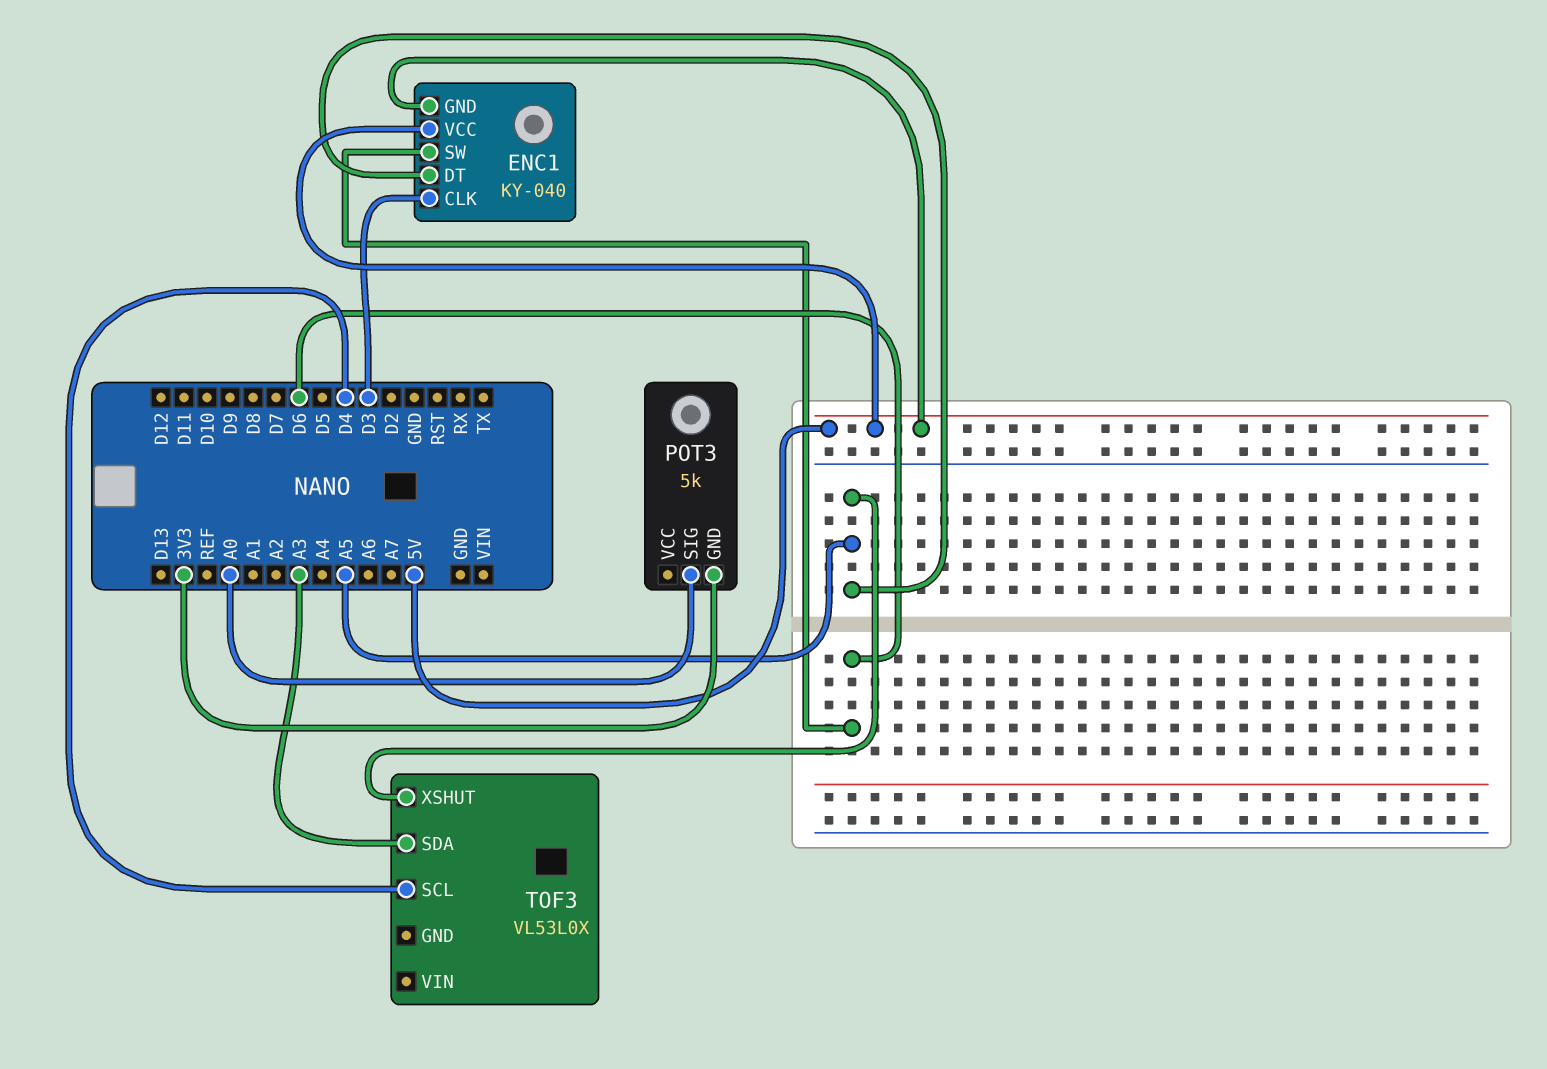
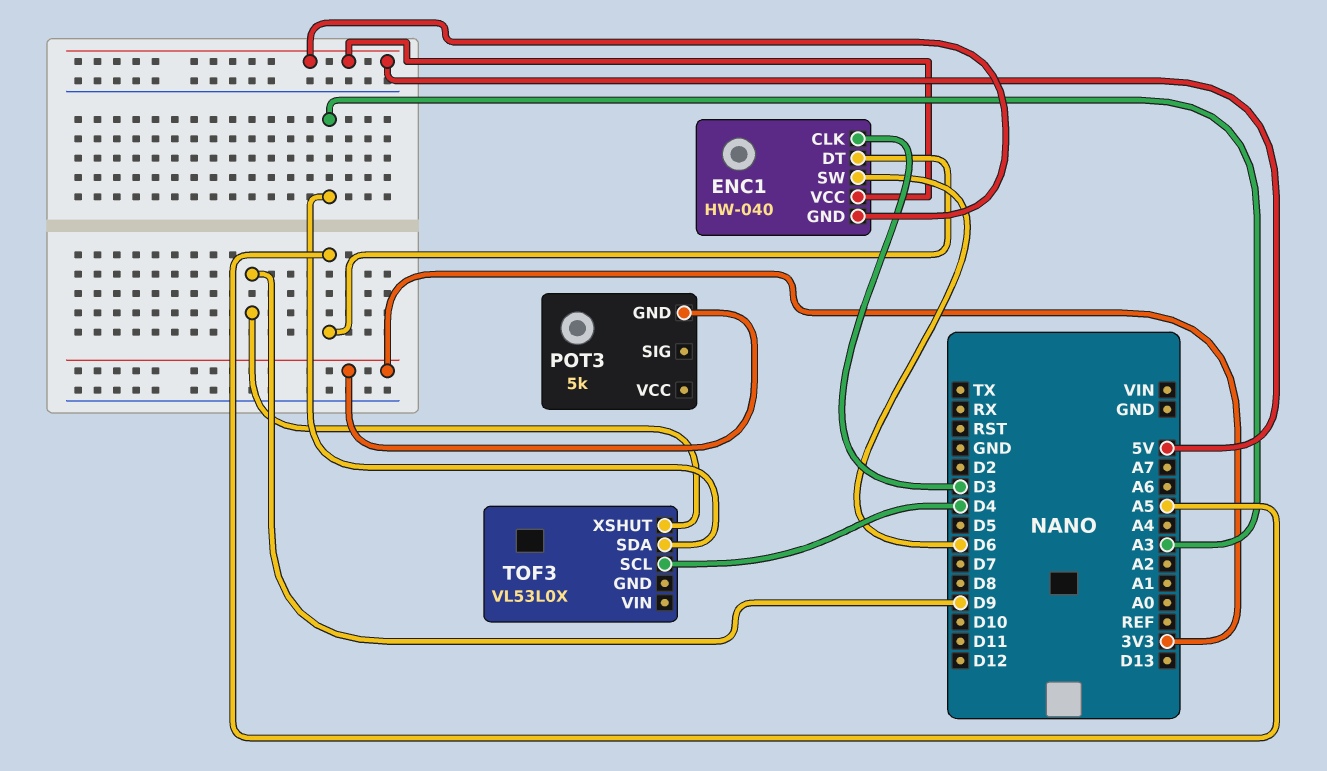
ENC1: KY-040 -> HW-040
POT3 pin SIG: A0 -> none
TOF3 pin XSHUT: A5 -> D9

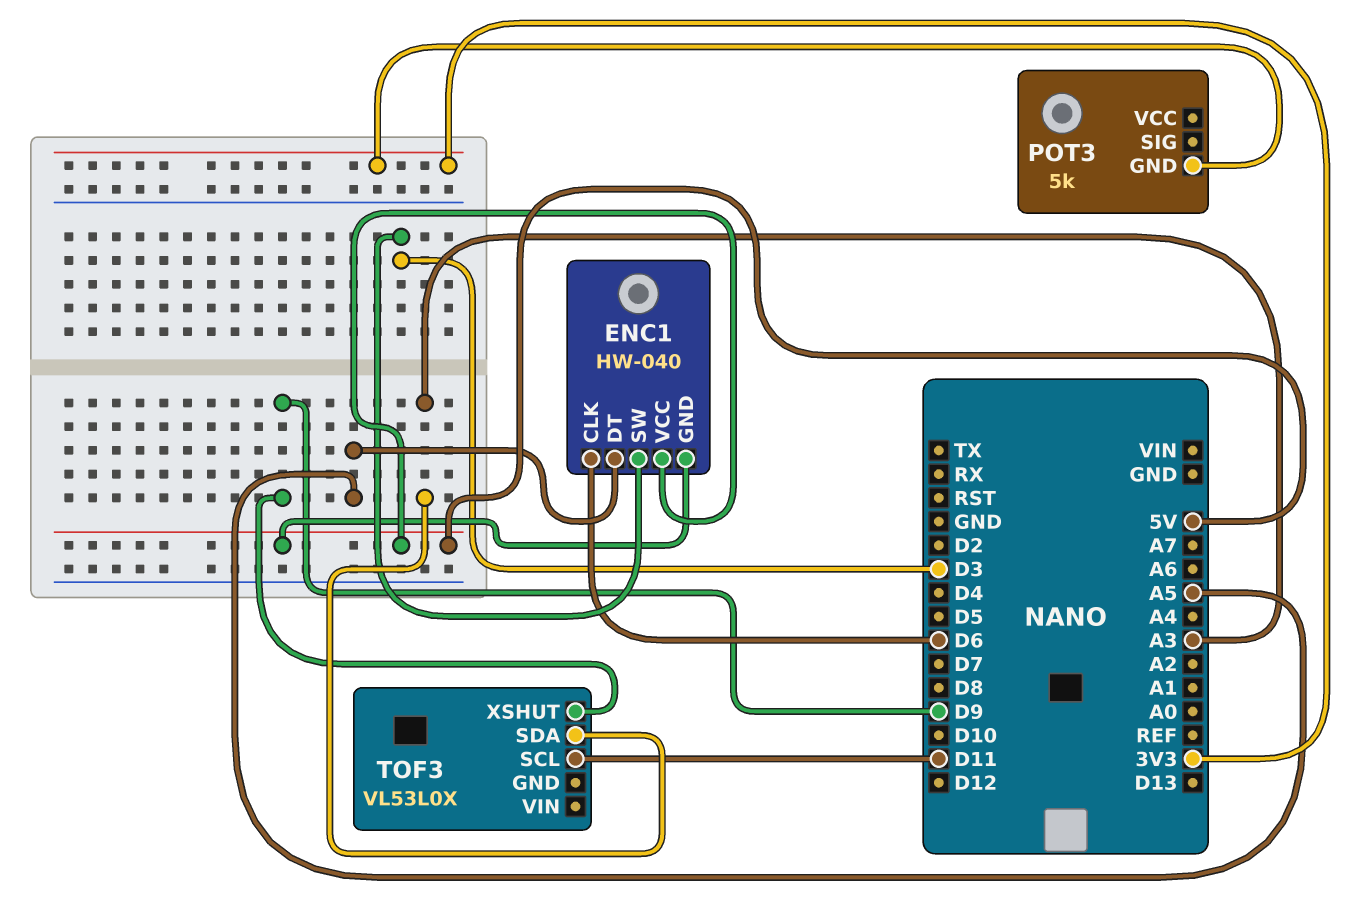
ENC1 pin CLK: D3 -> D6
ENC1 pin SW: D6 -> D3
TOF3 pin SCL: D4 -> D11

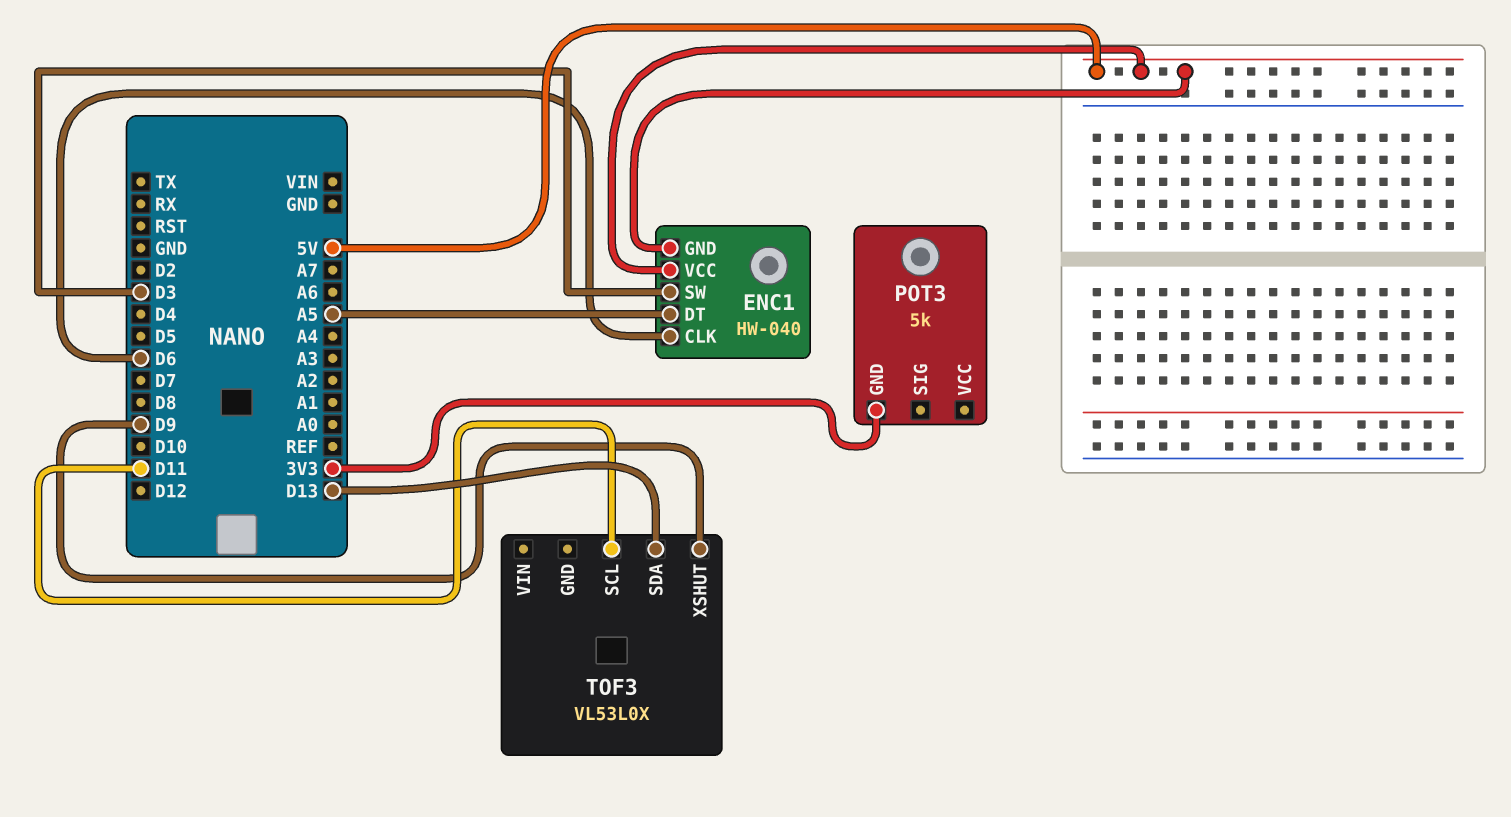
TOF3 pin SDA: A3 -> D13

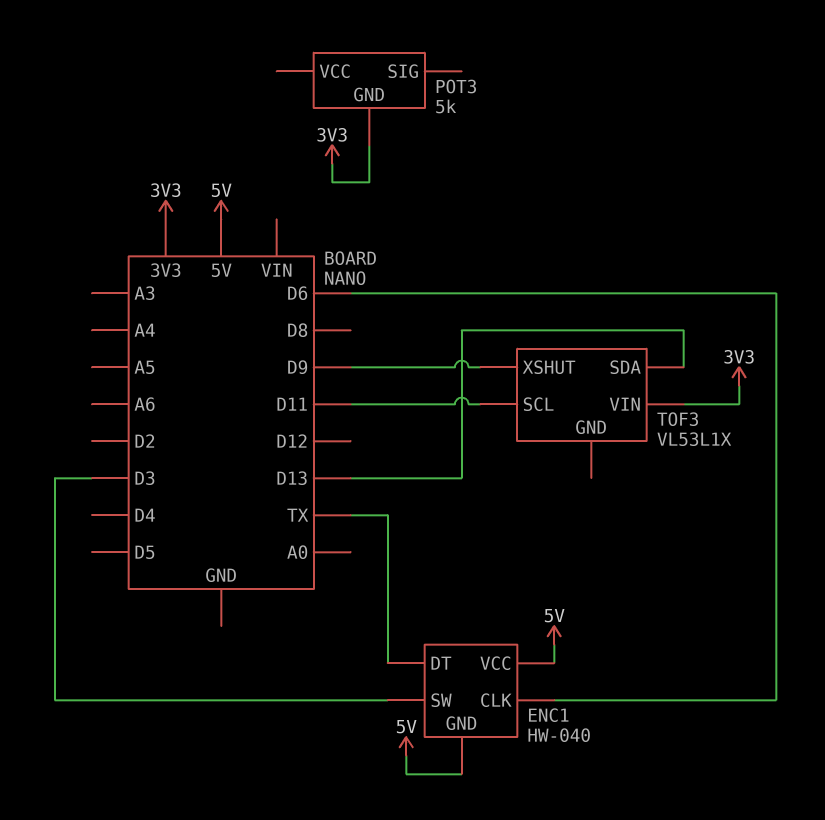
ENC1 pin DT: A5 -> TX
TOF3: VL53L0X -> VL53L1X
TOF3 pin VIN: none -> 3V3

